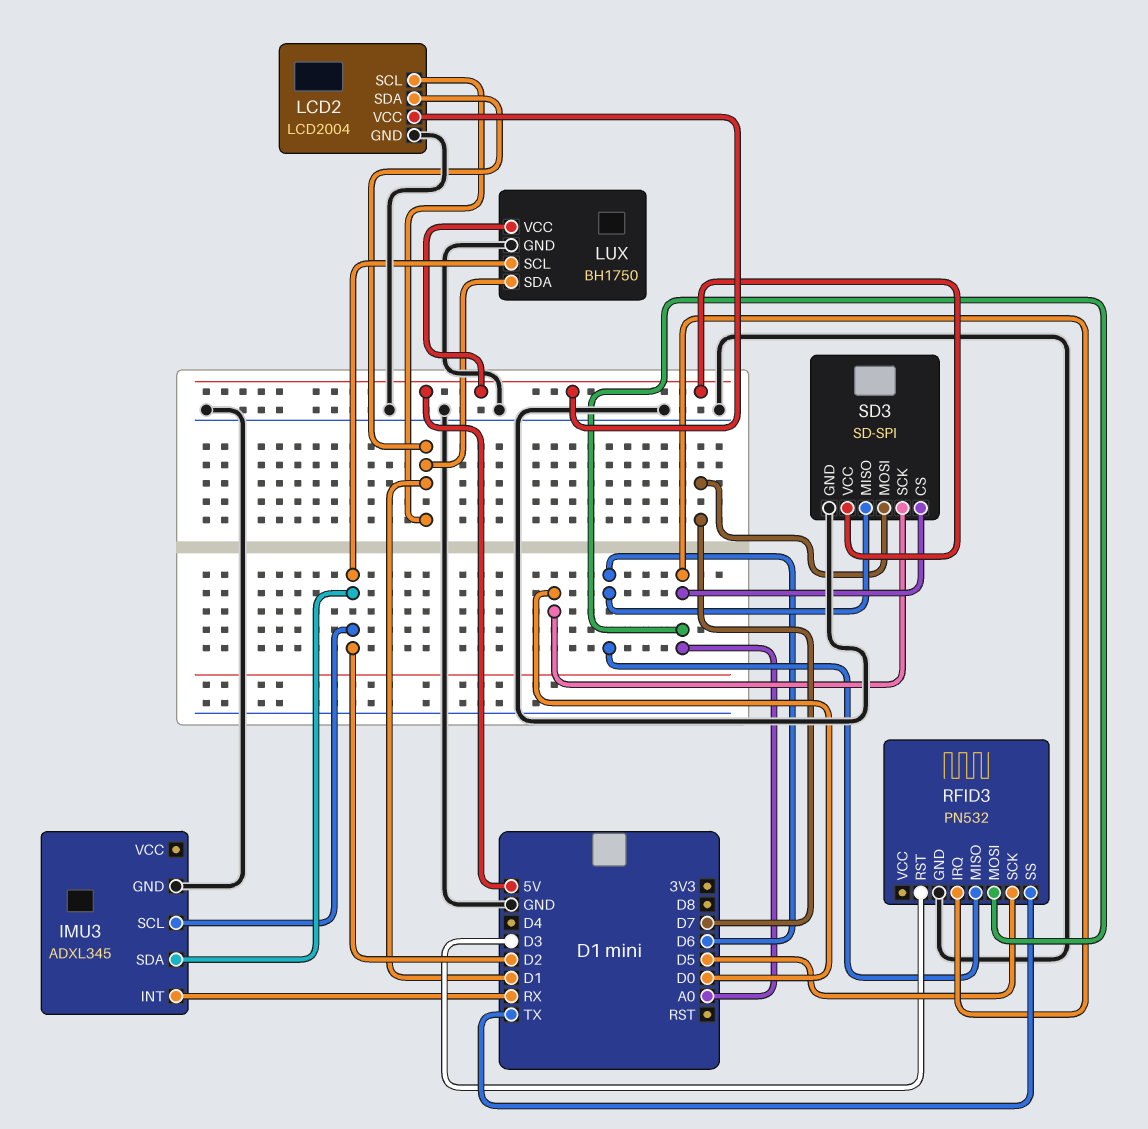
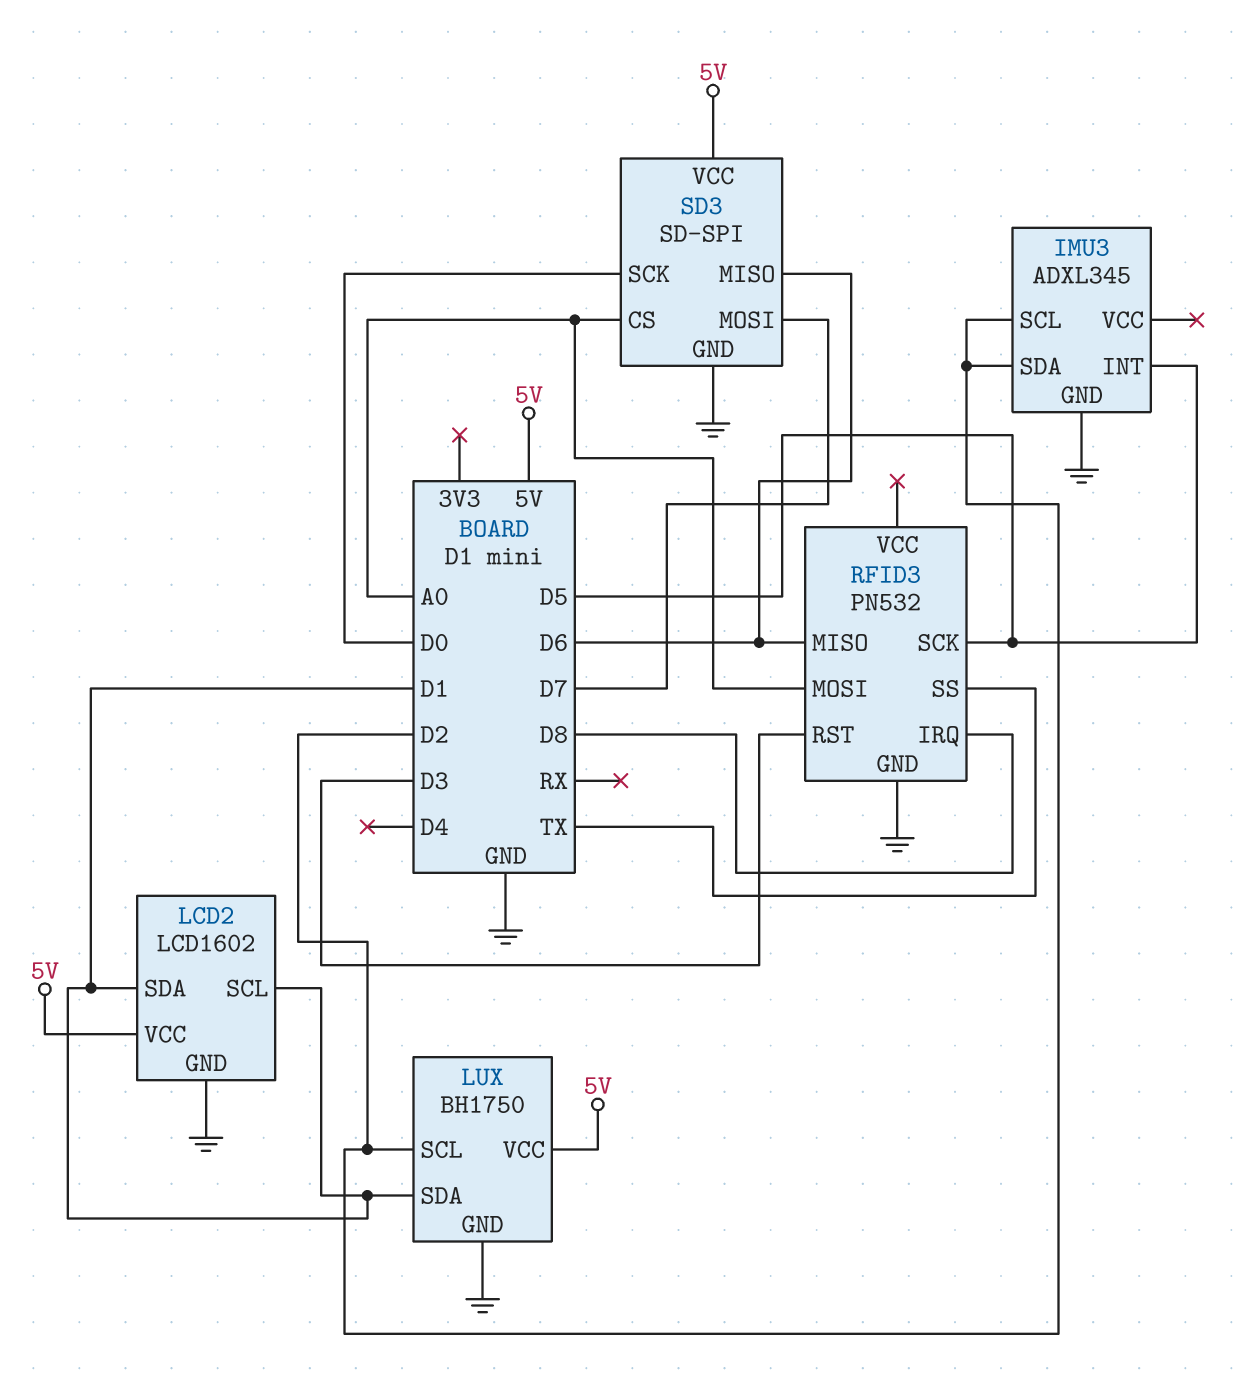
IMU3 pin INT: RX -> D5
LCD2: LCD2004 -> LCD1602
RFID3 pin IRQ: A0 -> D8

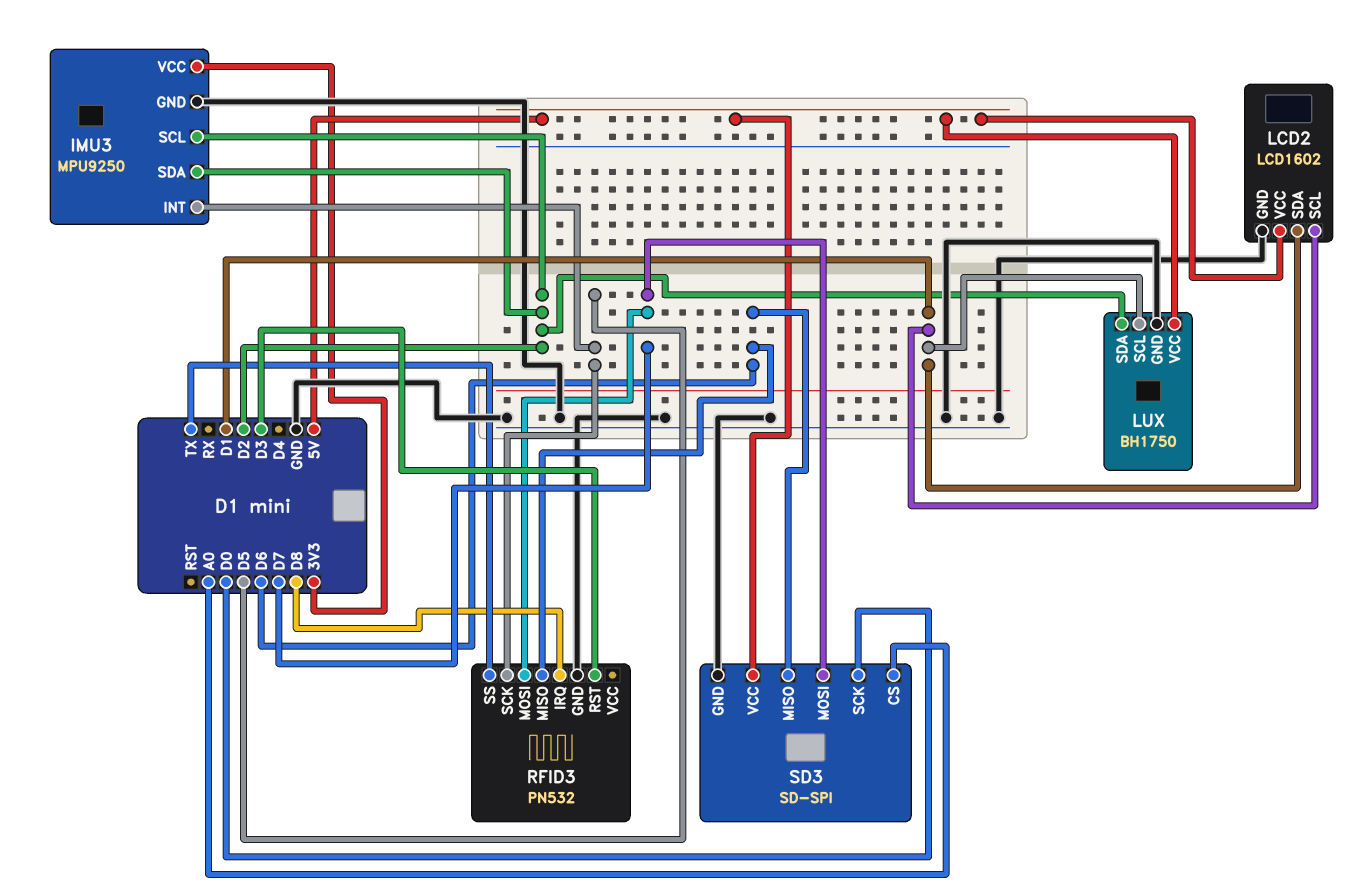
IMU3: ADXL345 -> MPU9250
IMU3 pin VCC: none -> 3V3
LUX pin SCL: D2 -> D1
LUX pin SDA: D1 -> D2
RFID3 pin MOSI: A0 -> D7

